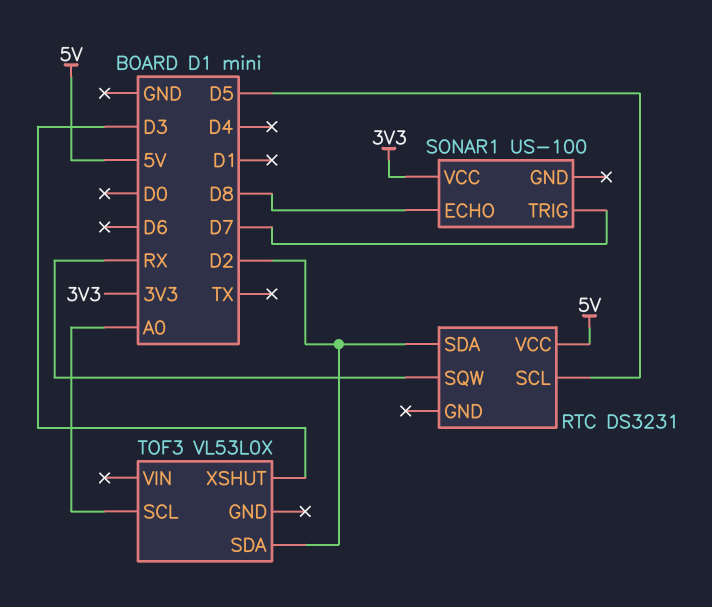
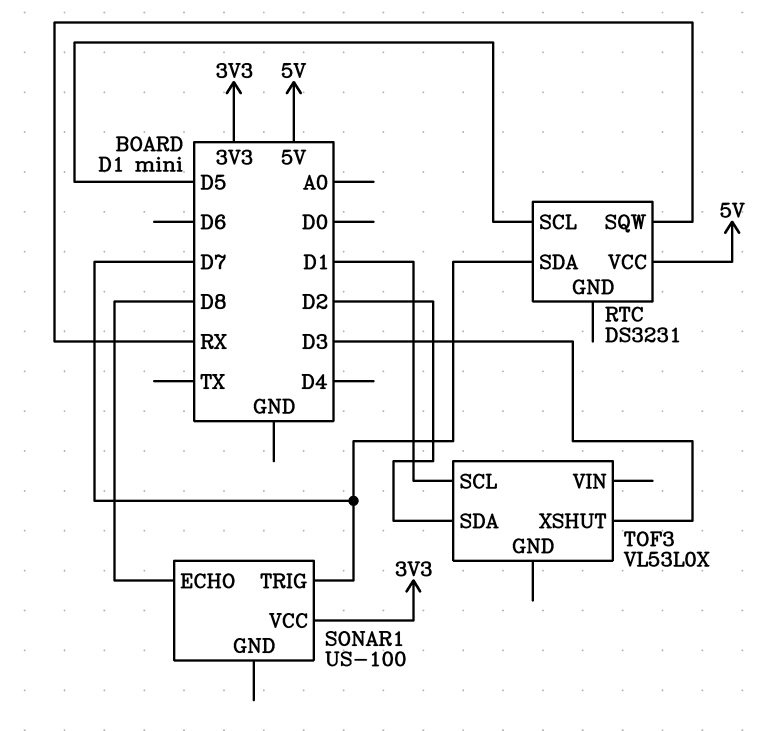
RTC pin SDA: D2 -> D7
TOF3 pin SCL: A0 -> D1

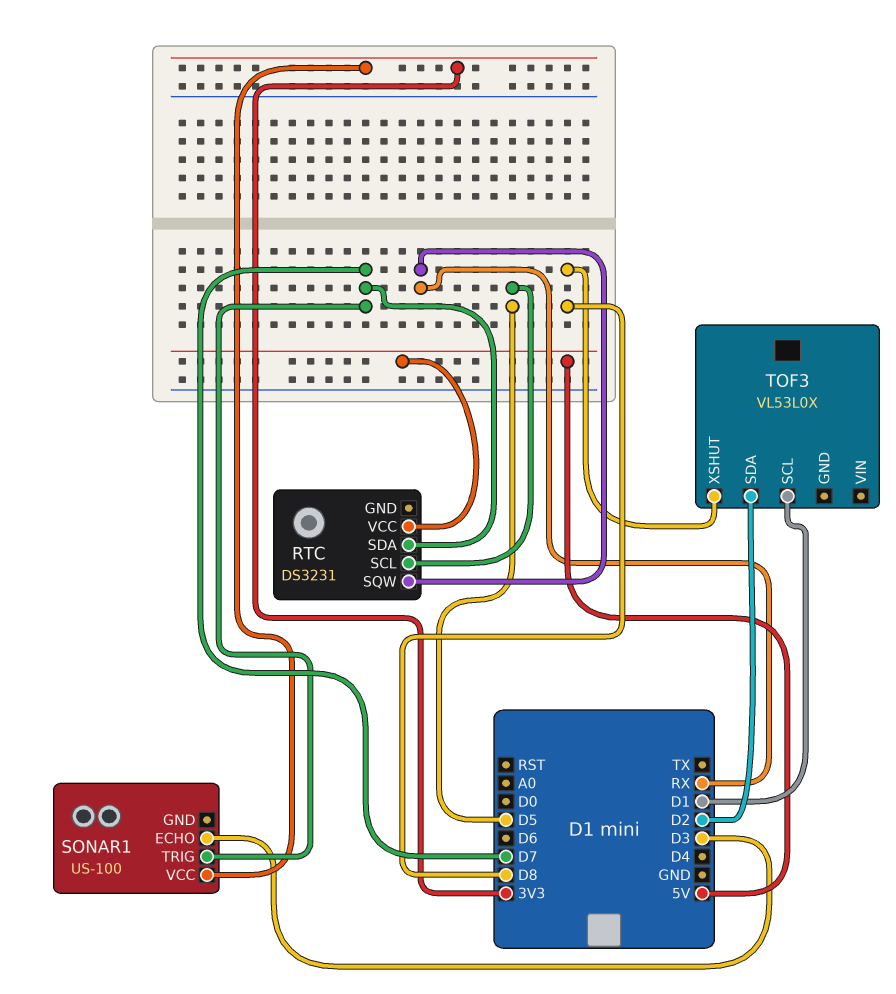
SONAR1 pin ECHO: D8 -> D3
TOF3 pin XSHUT: D3 -> D8

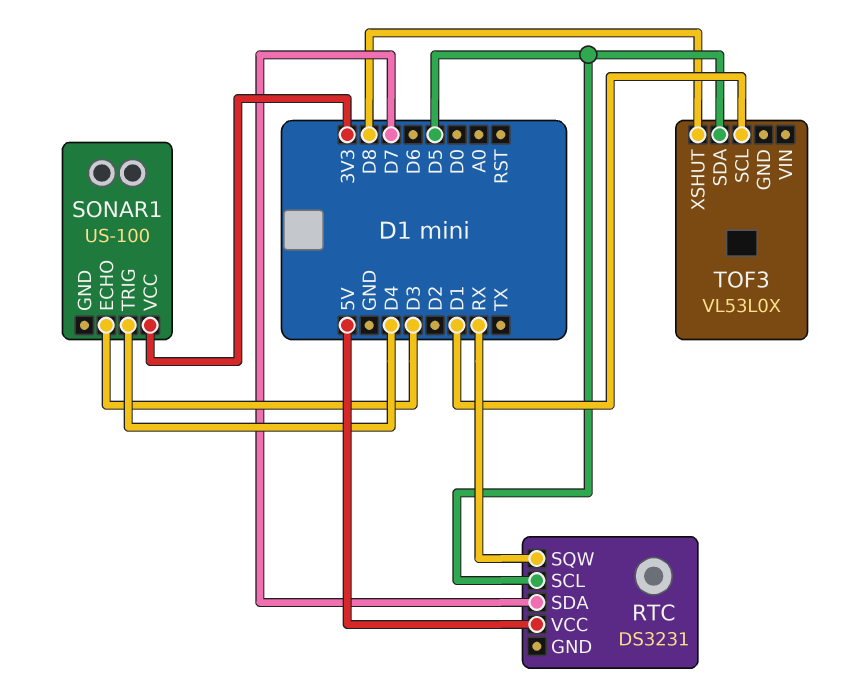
SONAR1 pin TRIG: D7 -> D4
TOF3 pin SDA: D2 -> D5

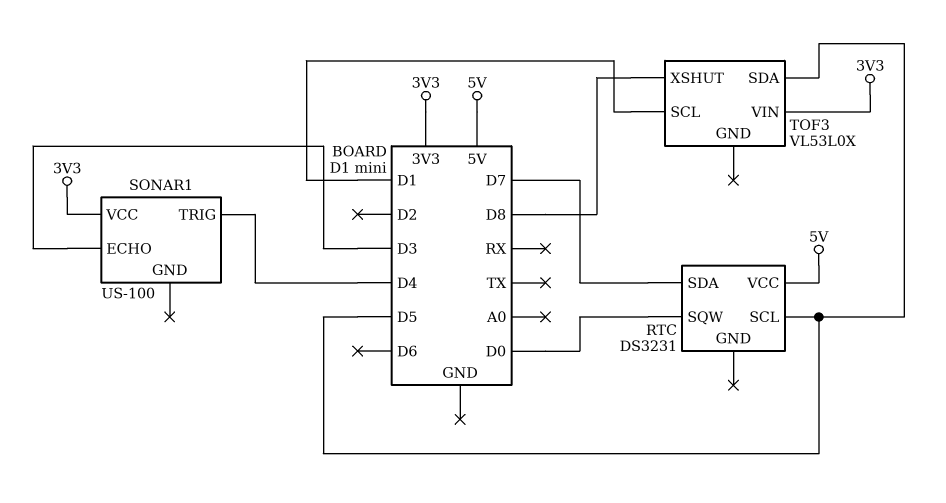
RTC pin SQW: RX -> D0
TOF3 pin VIN: none -> 3V3

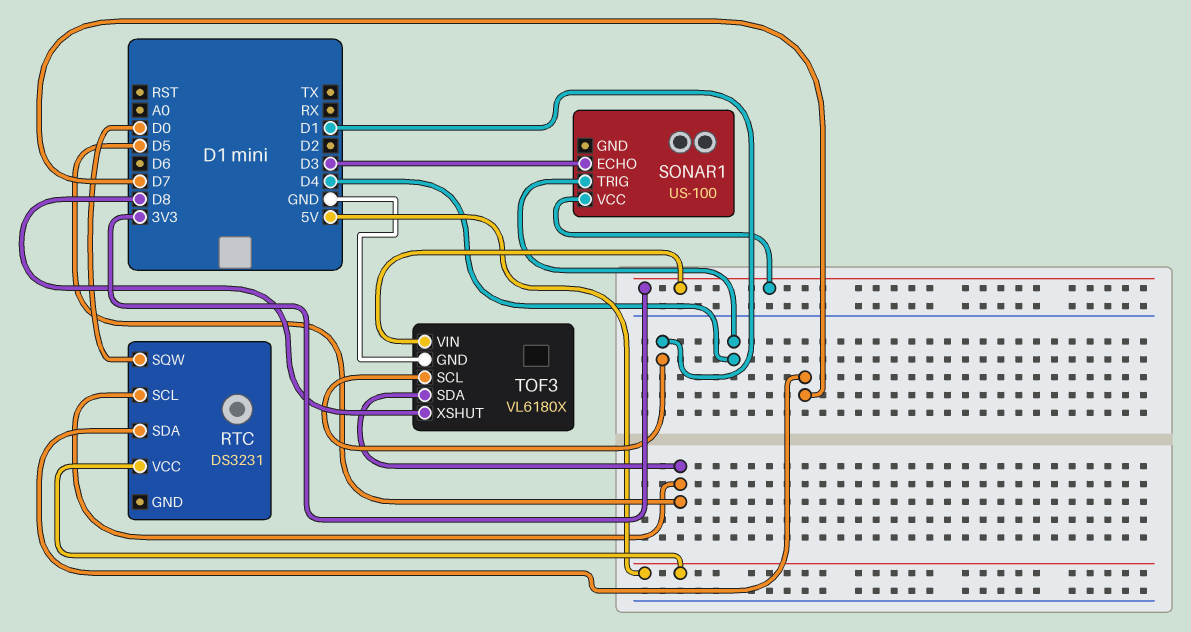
TOF3: VL53L0X -> VL6180X
TOF3 pin GND: none -> GND

